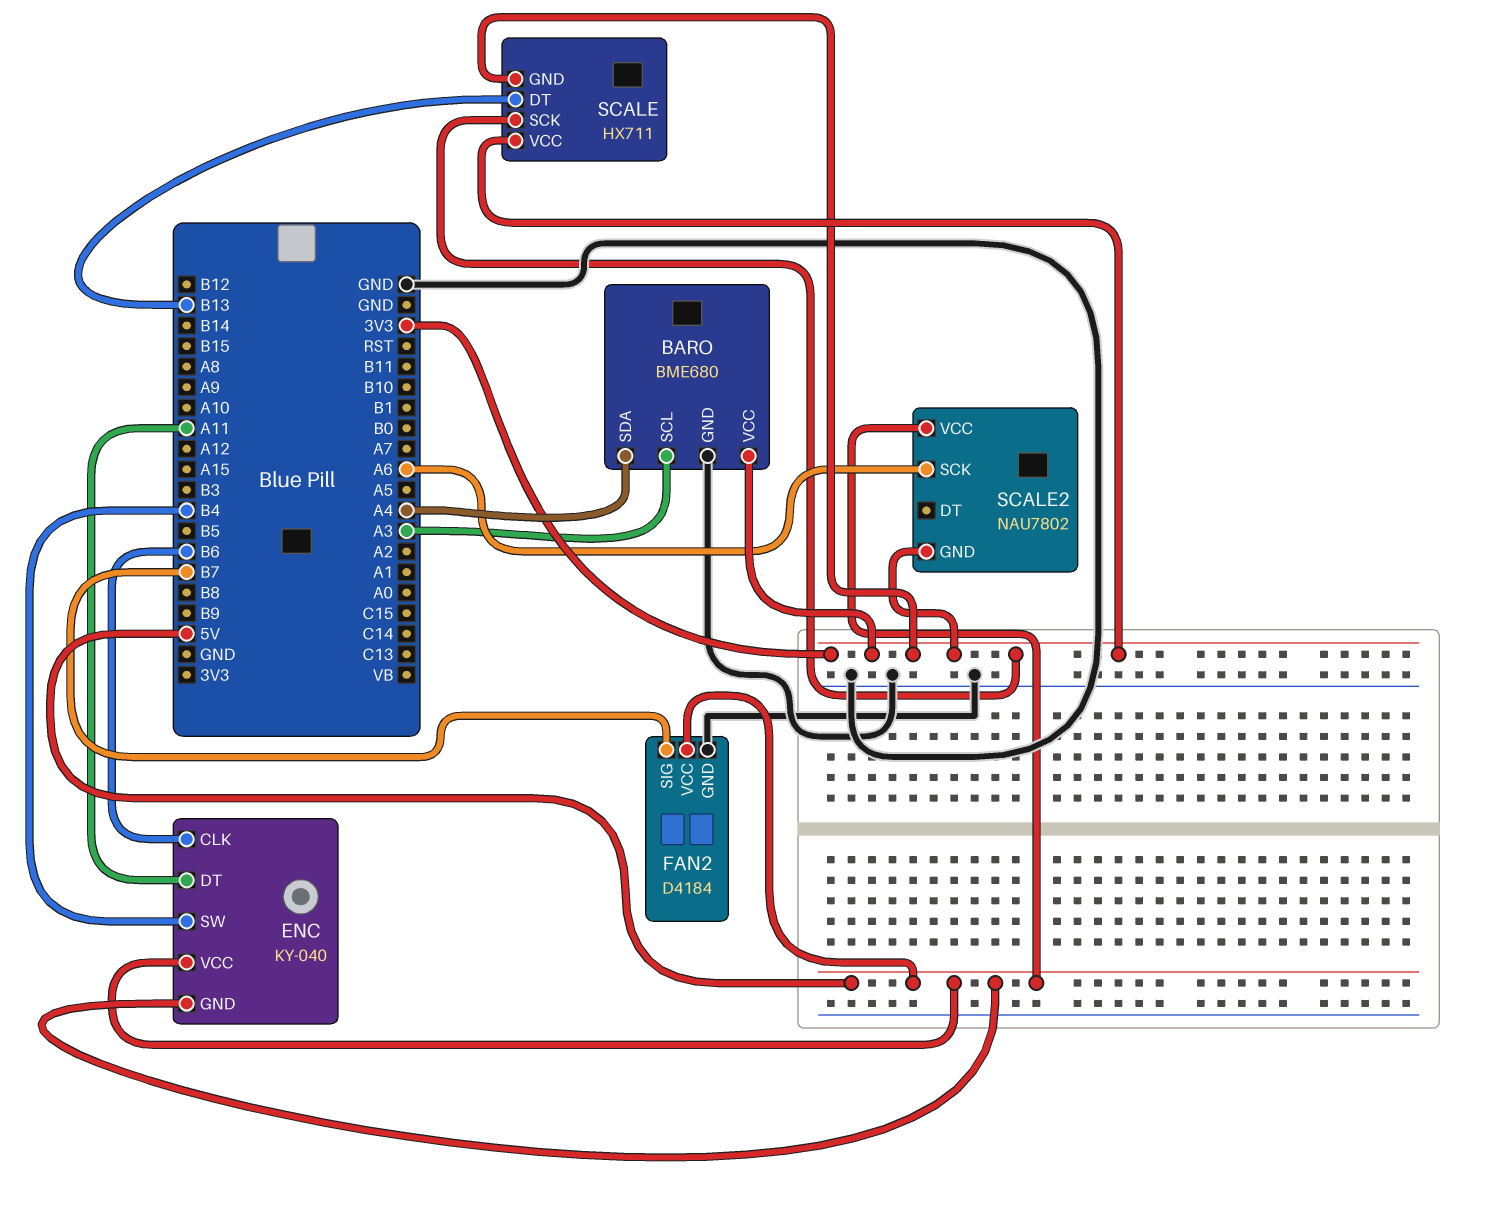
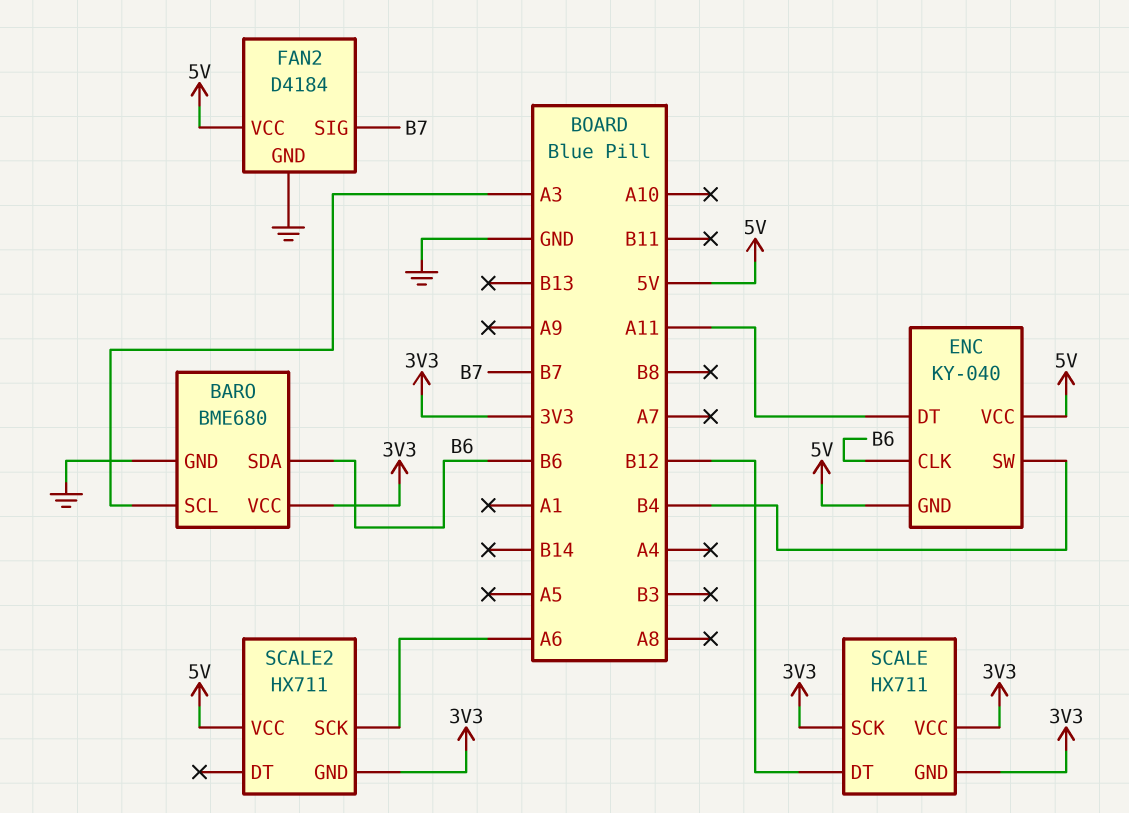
BARO pin SDA: A4 -> B6
SCALE pin DT: B13 -> B12
SCALE2: NAU7802 -> HX711

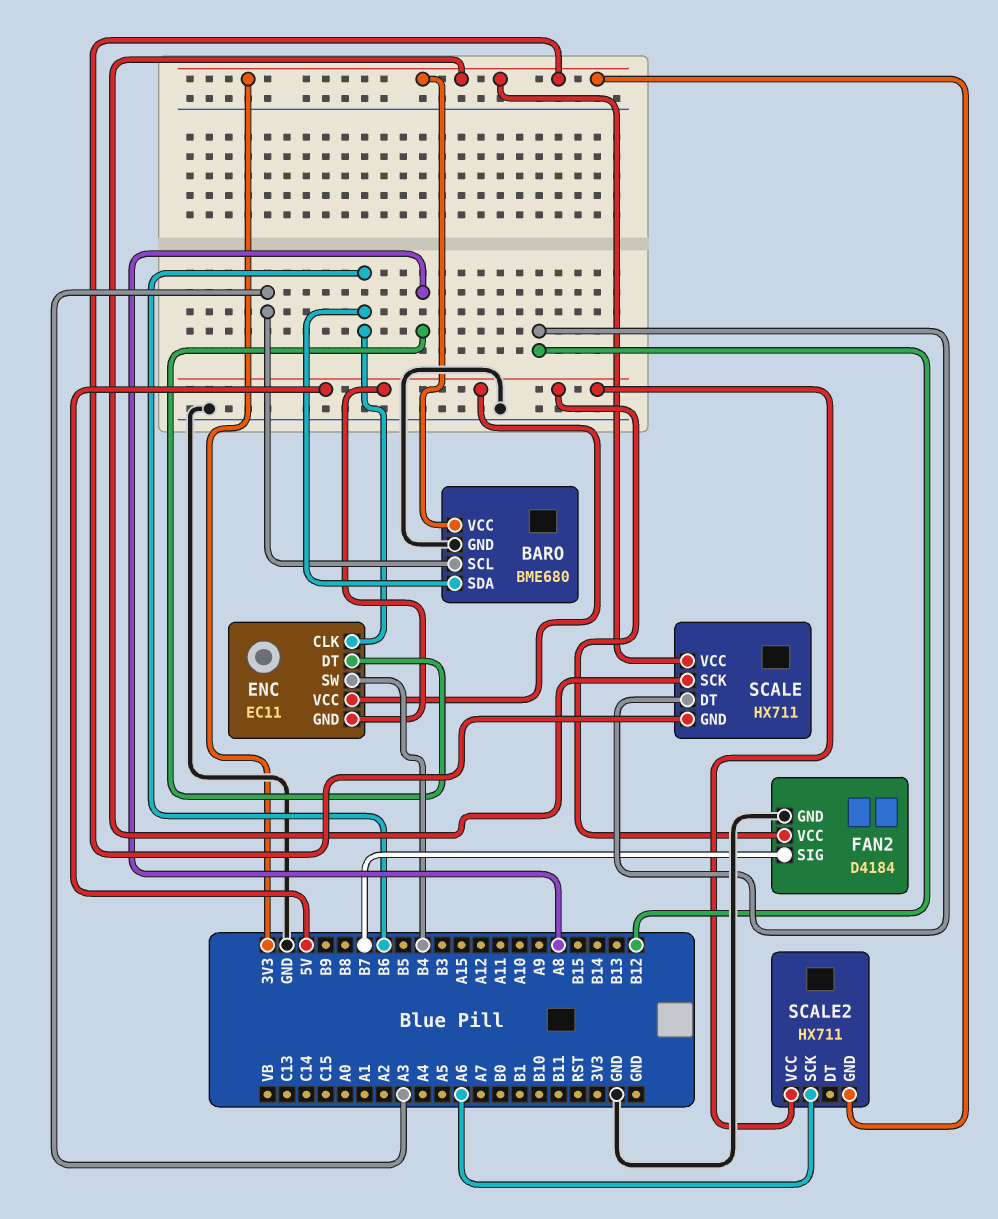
ENC: KY-040 -> EC11
ENC pin DT: A11 -> A8

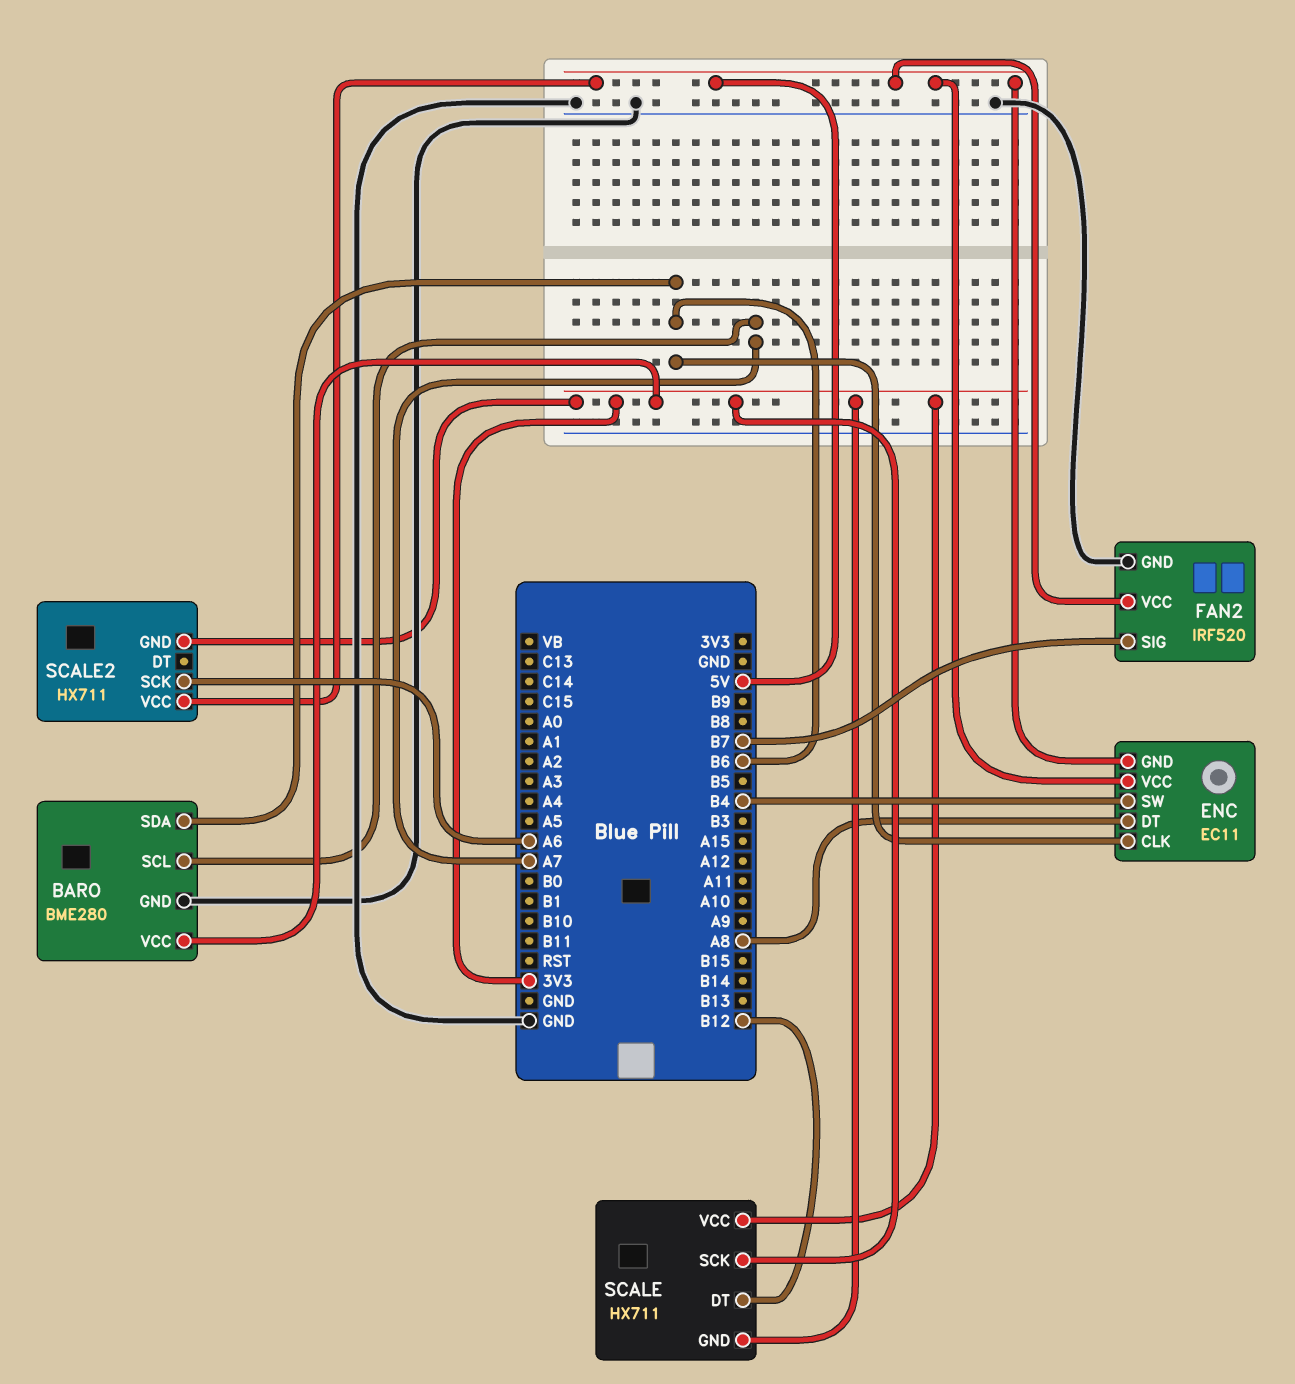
BARO: BME680 -> BME280
BARO pin SCL: A3 -> A7
FAN2: D4184 -> IRF520

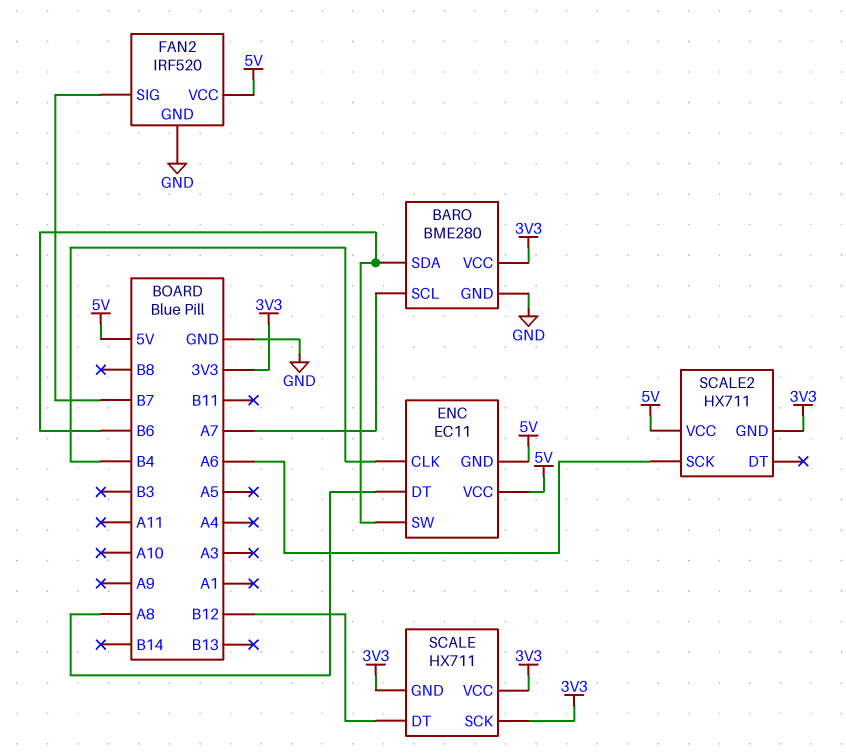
ENC pin CLK: B6 -> B4
ENC pin SW: B4 -> B6

